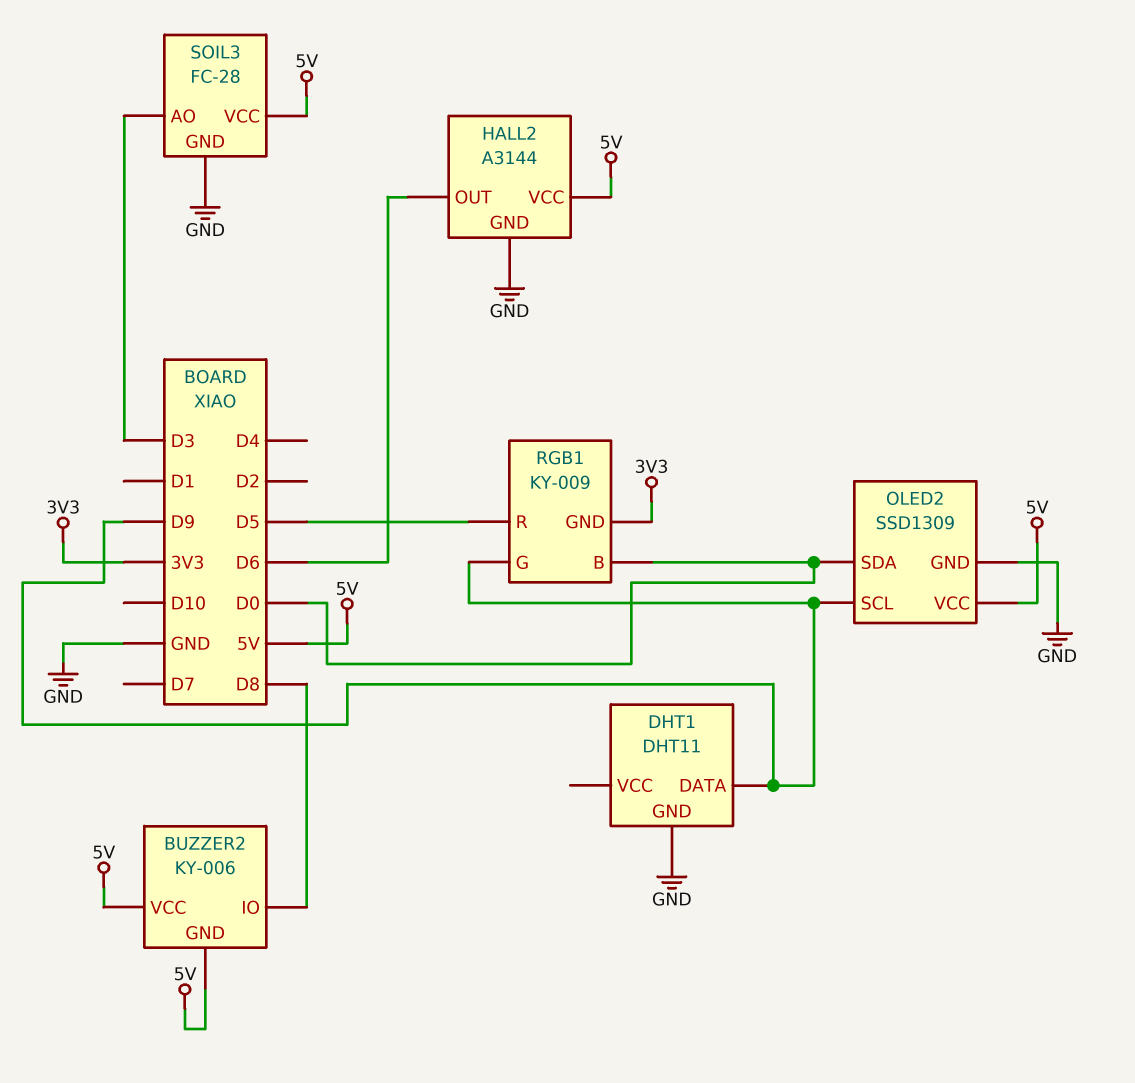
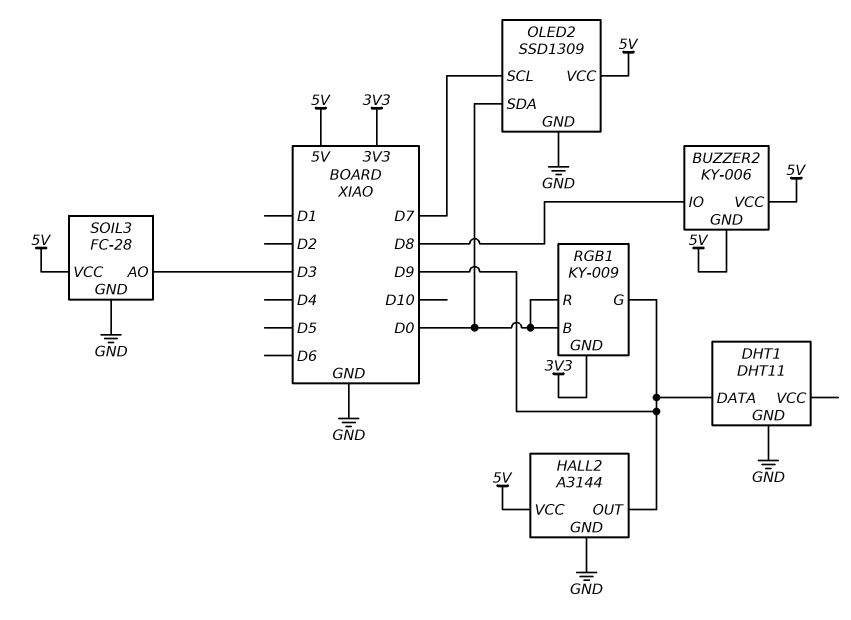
HALL2 pin OUT: D6 -> D9
OLED2 pin SCL: D9 -> D7
RGB1 pin R: D5 -> D0

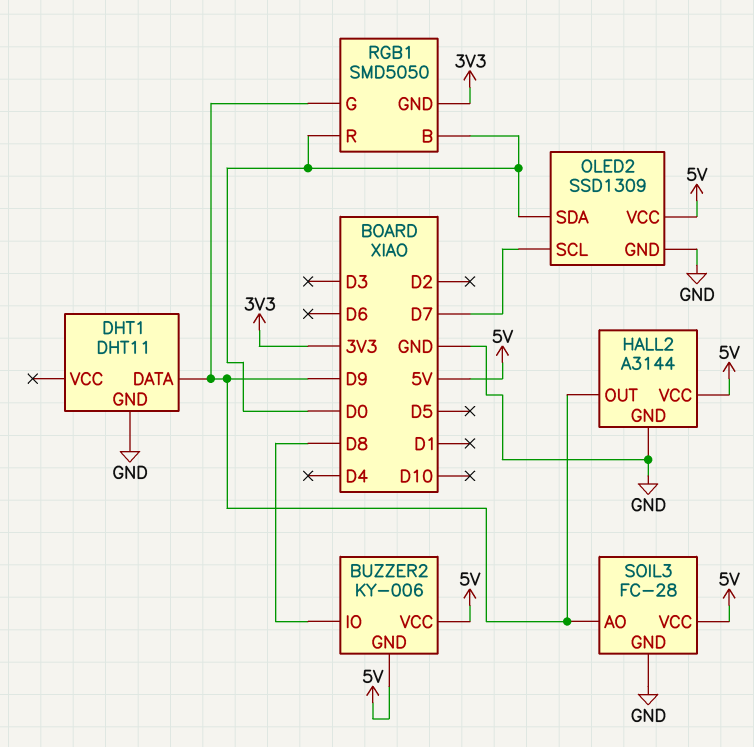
RGB1: KY-009 -> SMD5050
SOIL3 pin AO: D3 -> D9

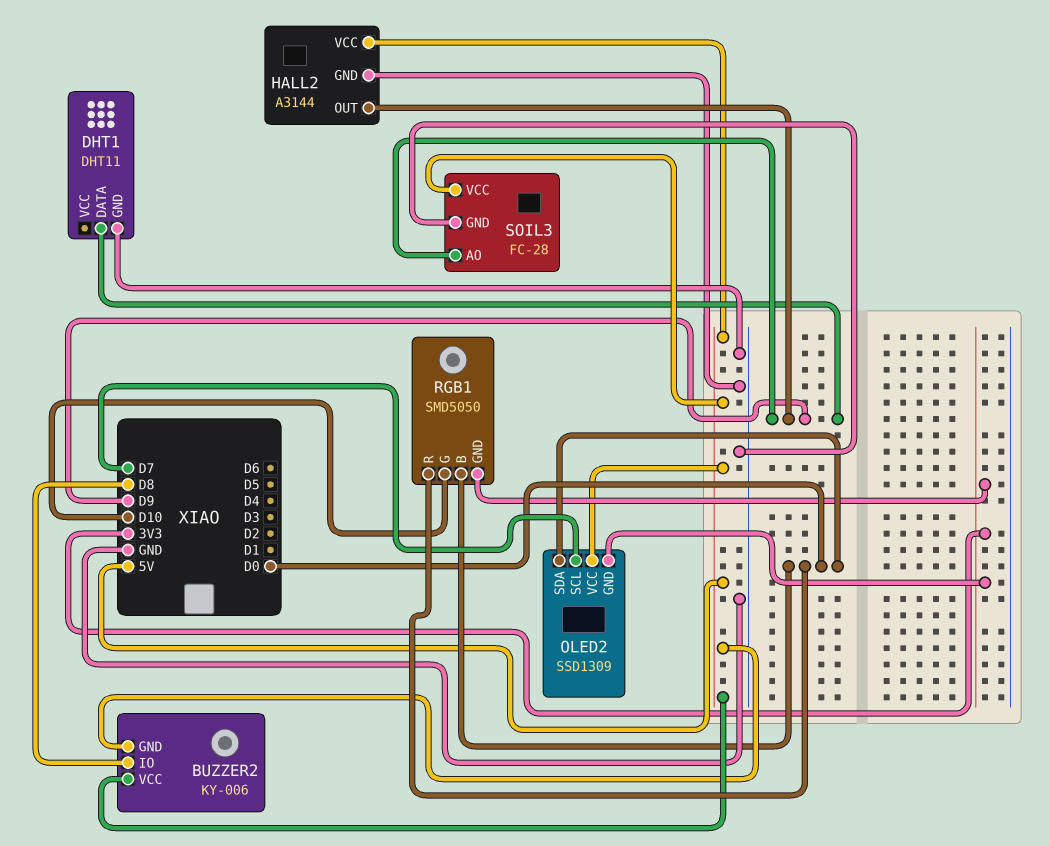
OLED2 pin GND: GND -> 3V3
RGB1 pin G: D9 -> D10

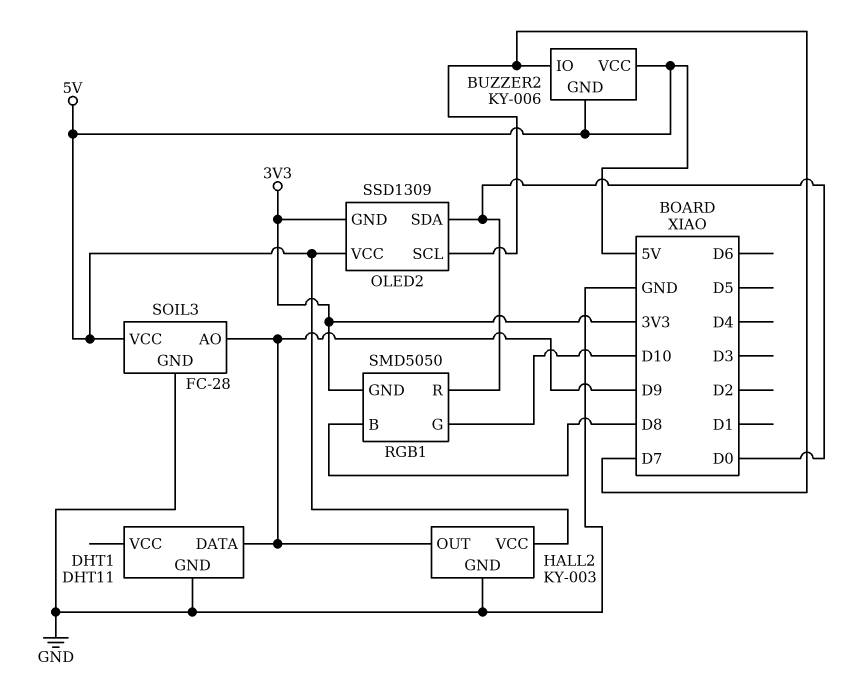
BUZZER2 pin IO: D8 -> D7
HALL2: A3144 -> KY-003
RGB1 pin B: D0 -> D8

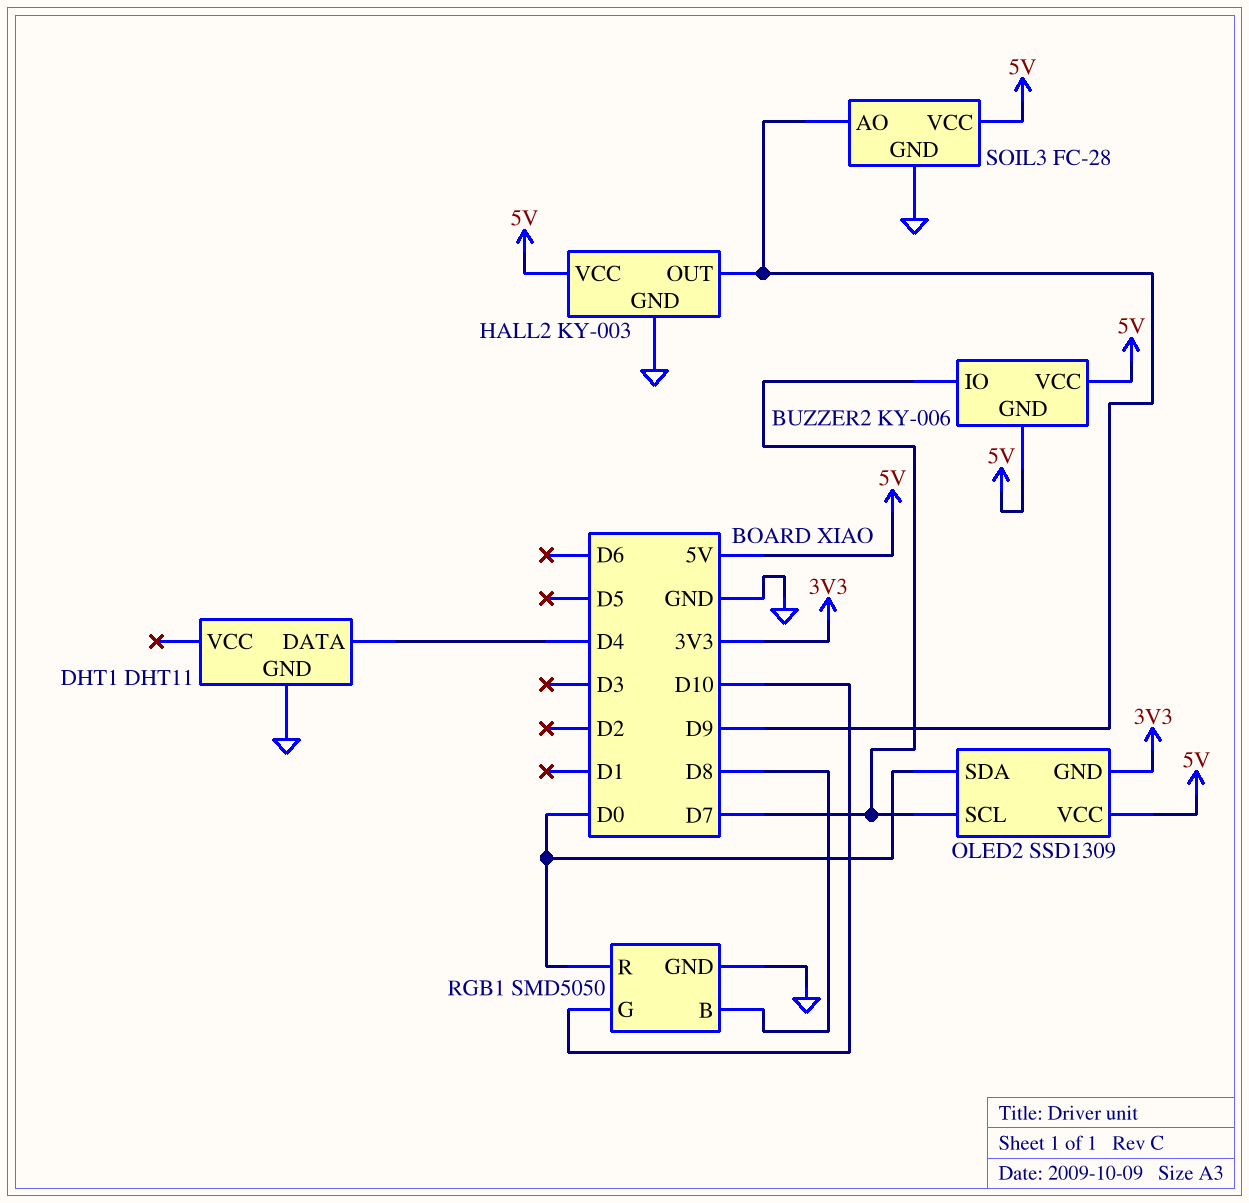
DHT1 pin DATA: D9 -> D4
RGB1 pin GND: 3V3 -> GND

